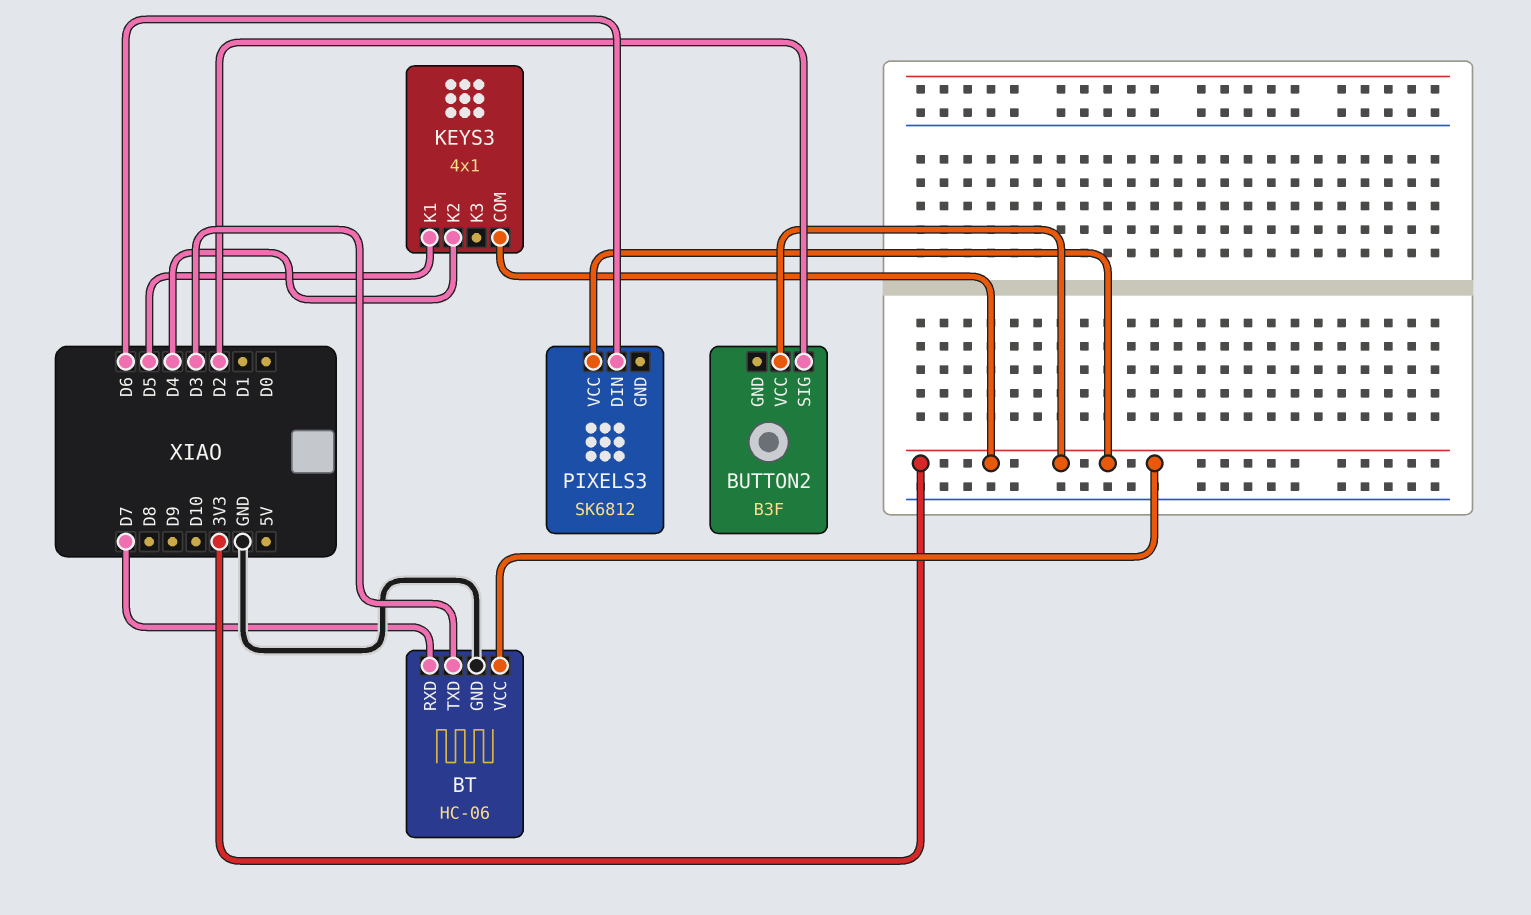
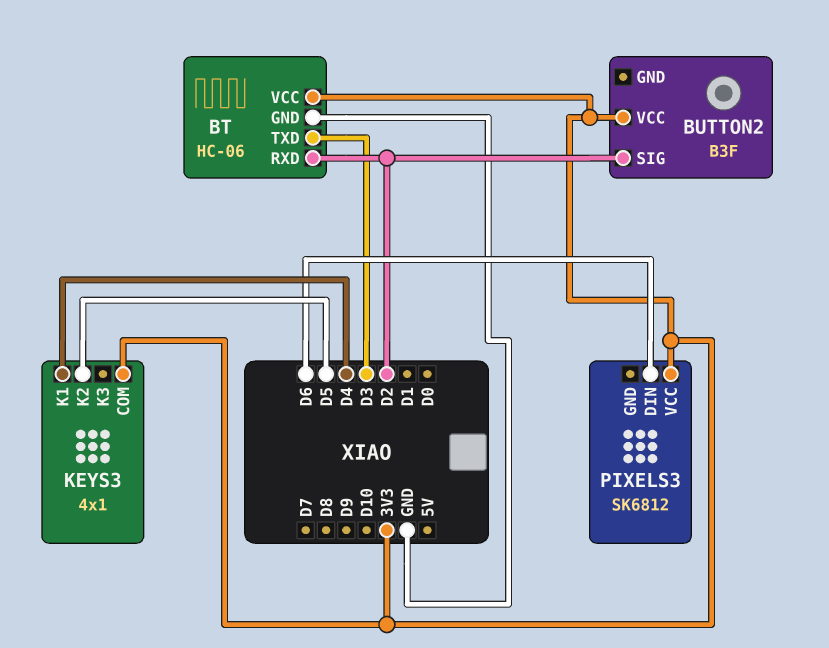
BT pin RXD: D7 -> D2
KEYS3 pin K1: D5 -> D4
KEYS3 pin K2: D4 -> D5

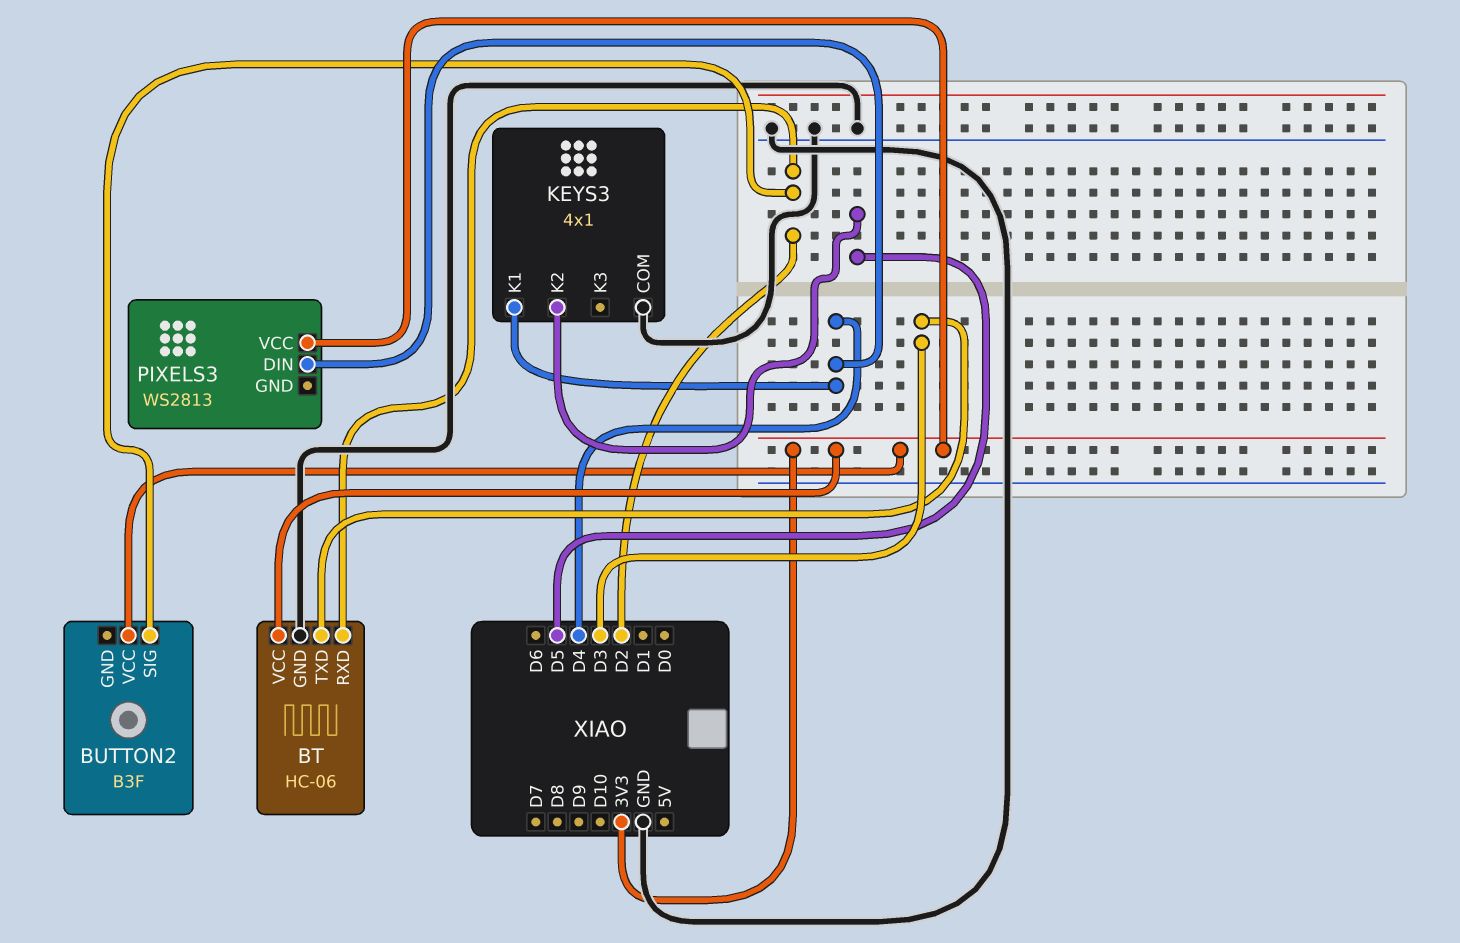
KEYS3 pin COM: 3V3 -> GND
PIXELS3: SK6812 -> WS2813
PIXELS3 pin DIN: D6 -> D4

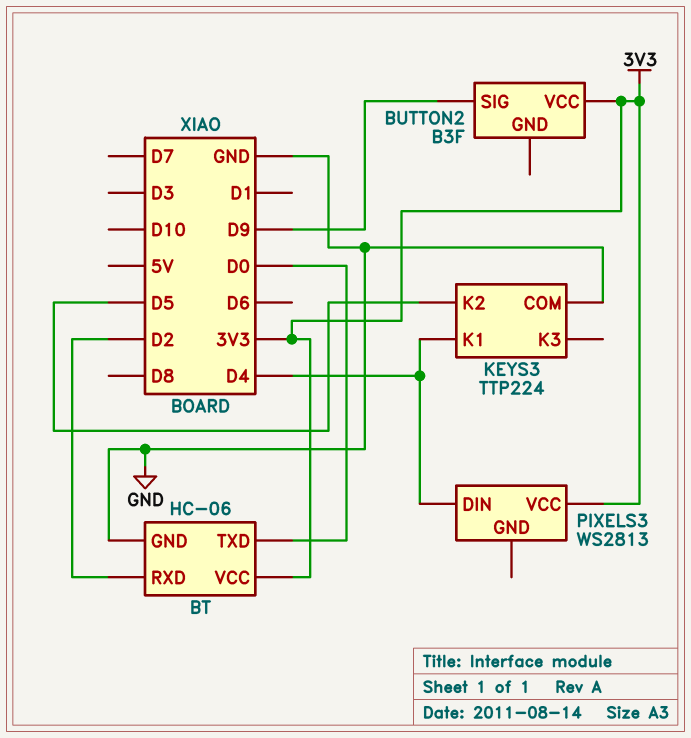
BT pin TXD: D3 -> D0
BUTTON2 pin SIG: D2 -> D9
KEYS3: 4x1 -> TTP224

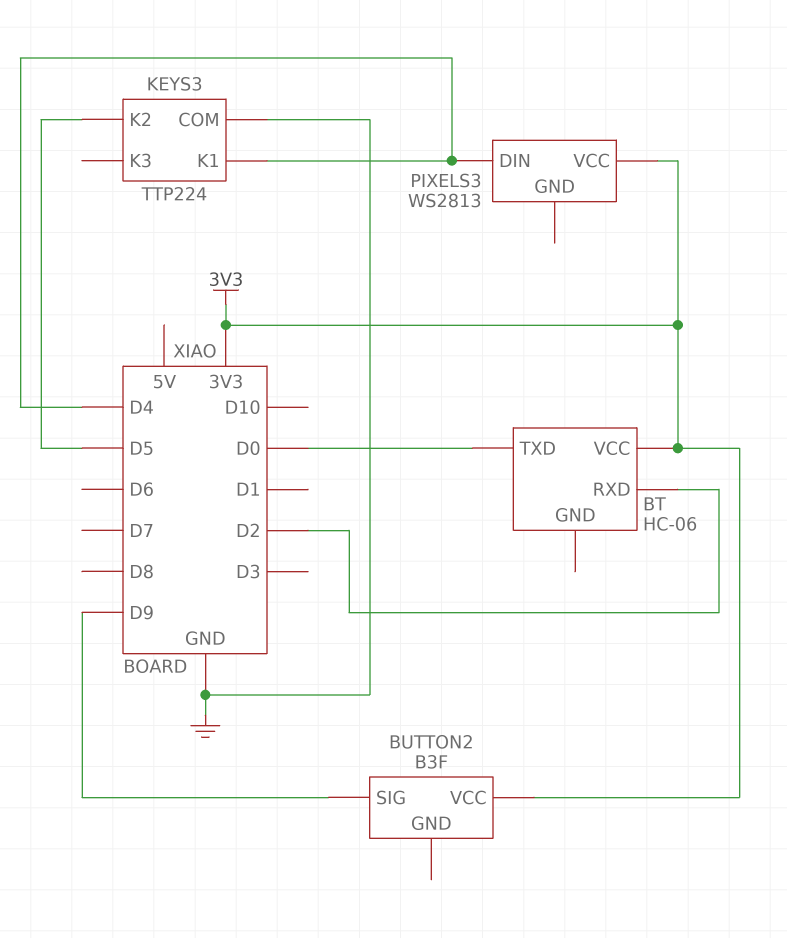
BT pin GND: GND -> none

